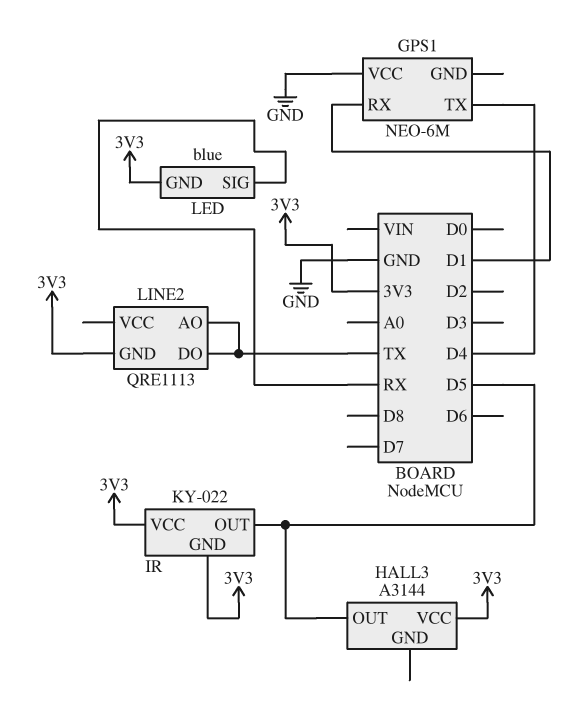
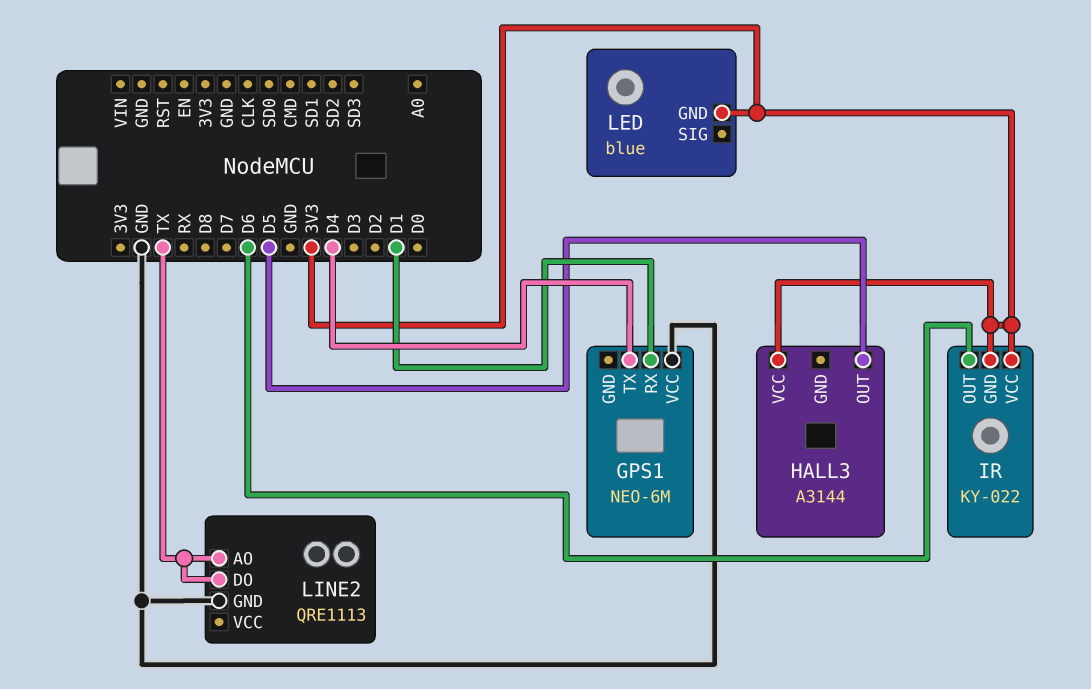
IR pin OUT: D5 -> D6
LED pin SIG: RX -> none
LINE2 pin GND: 3V3 -> GND

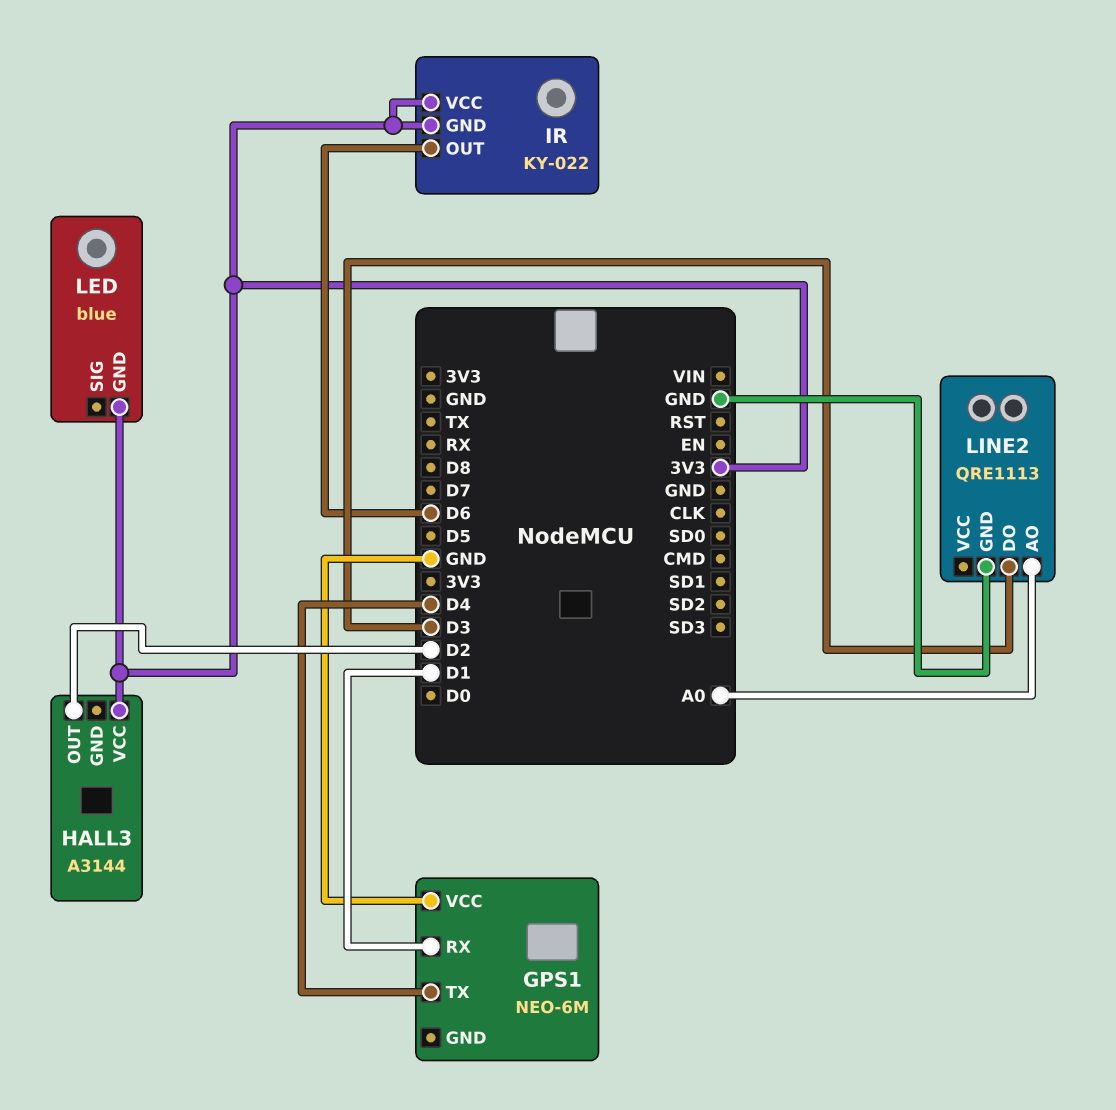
HALL3 pin OUT: D5 -> D2
LINE2 pin AO: TX -> A0
LINE2 pin DO: TX -> D3

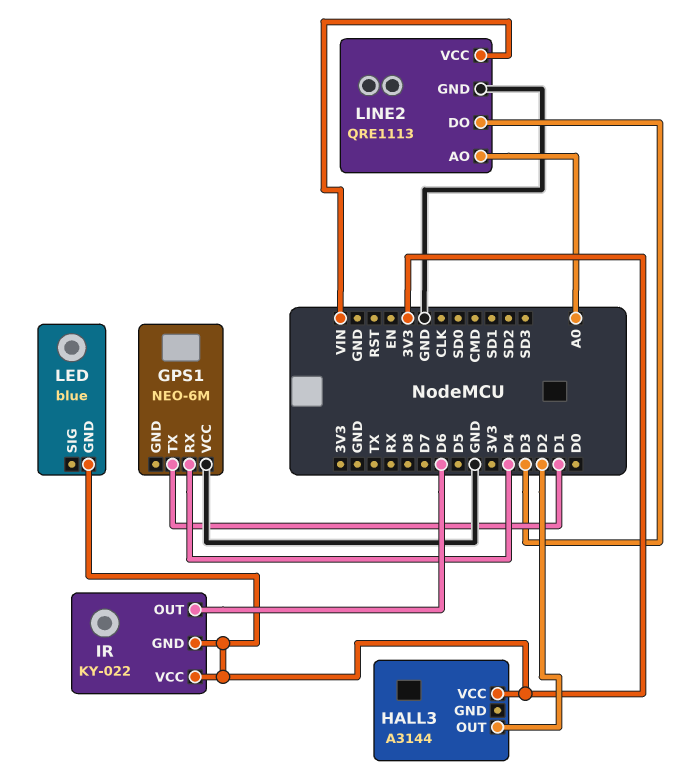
GPS1 pin RX: D1 -> D4
GPS1 pin TX: D4 -> D1
LINE2 pin VCC: none -> VIN

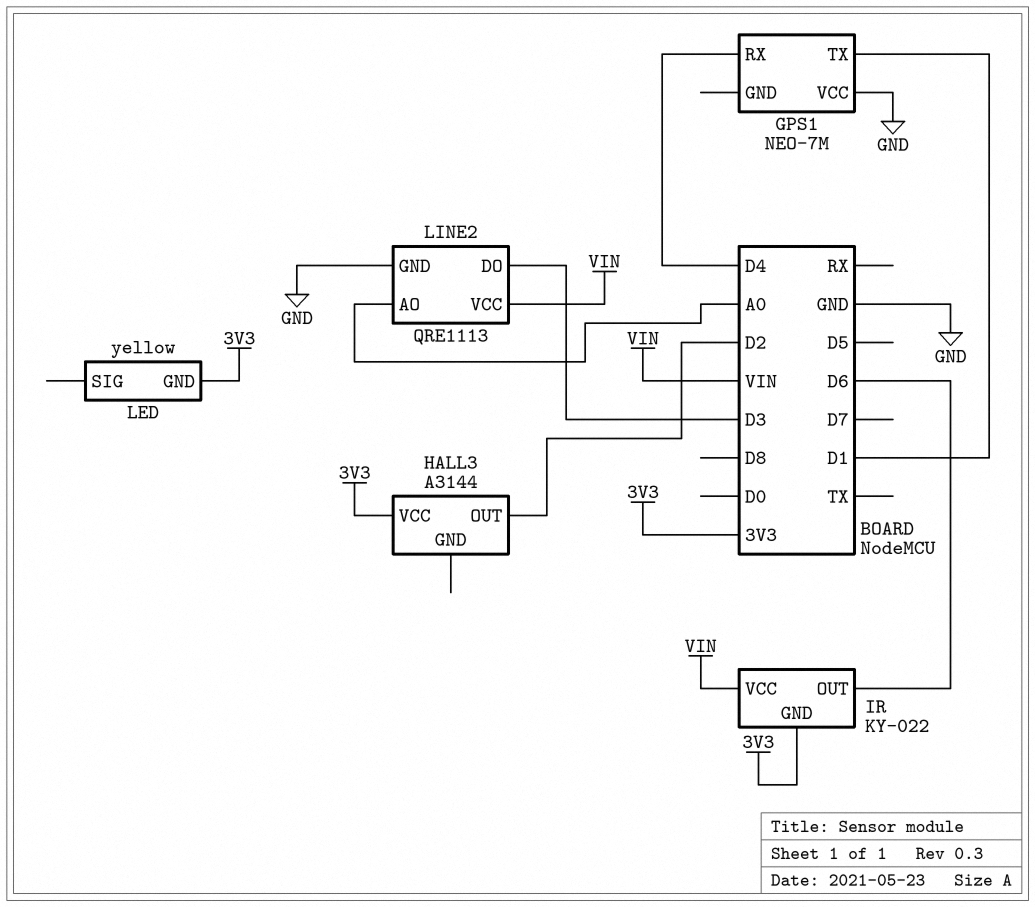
GPS1: NEO-6M -> NEO-7M
IR pin VCC: 3V3 -> VIN
LED: blue -> yellow

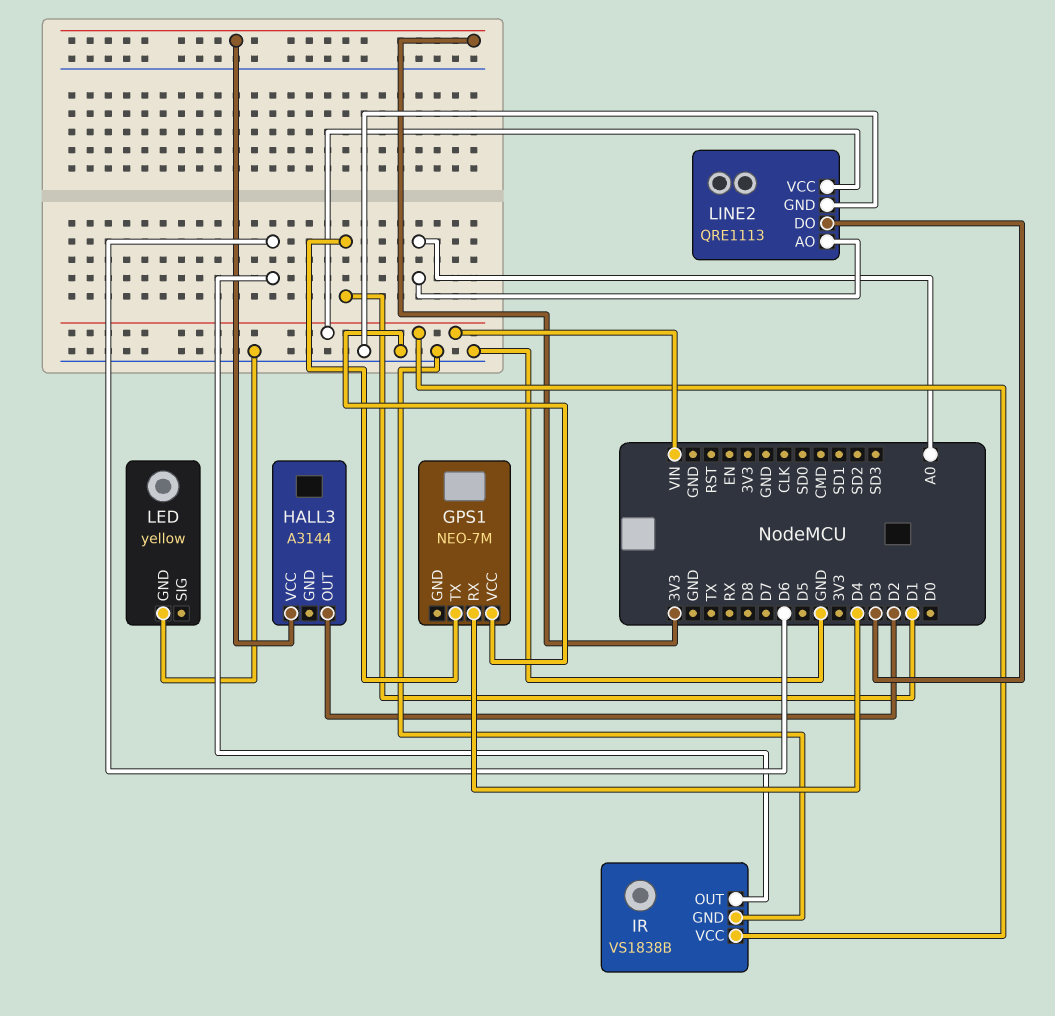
IR: KY-022 -> VS1838B
IR pin GND: 3V3 -> GND
LED pin GND: 3V3 -> GND

